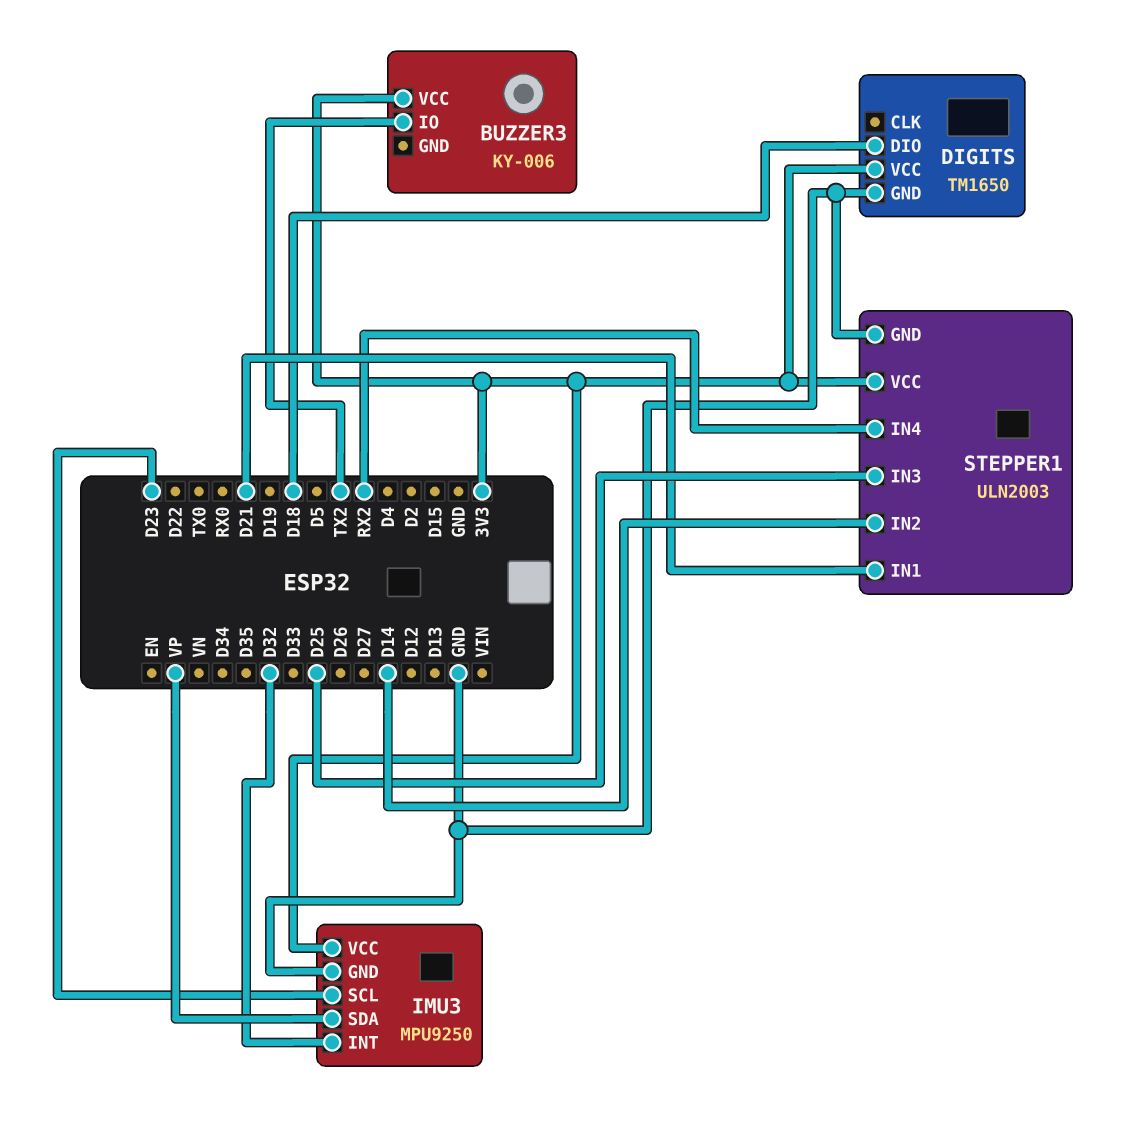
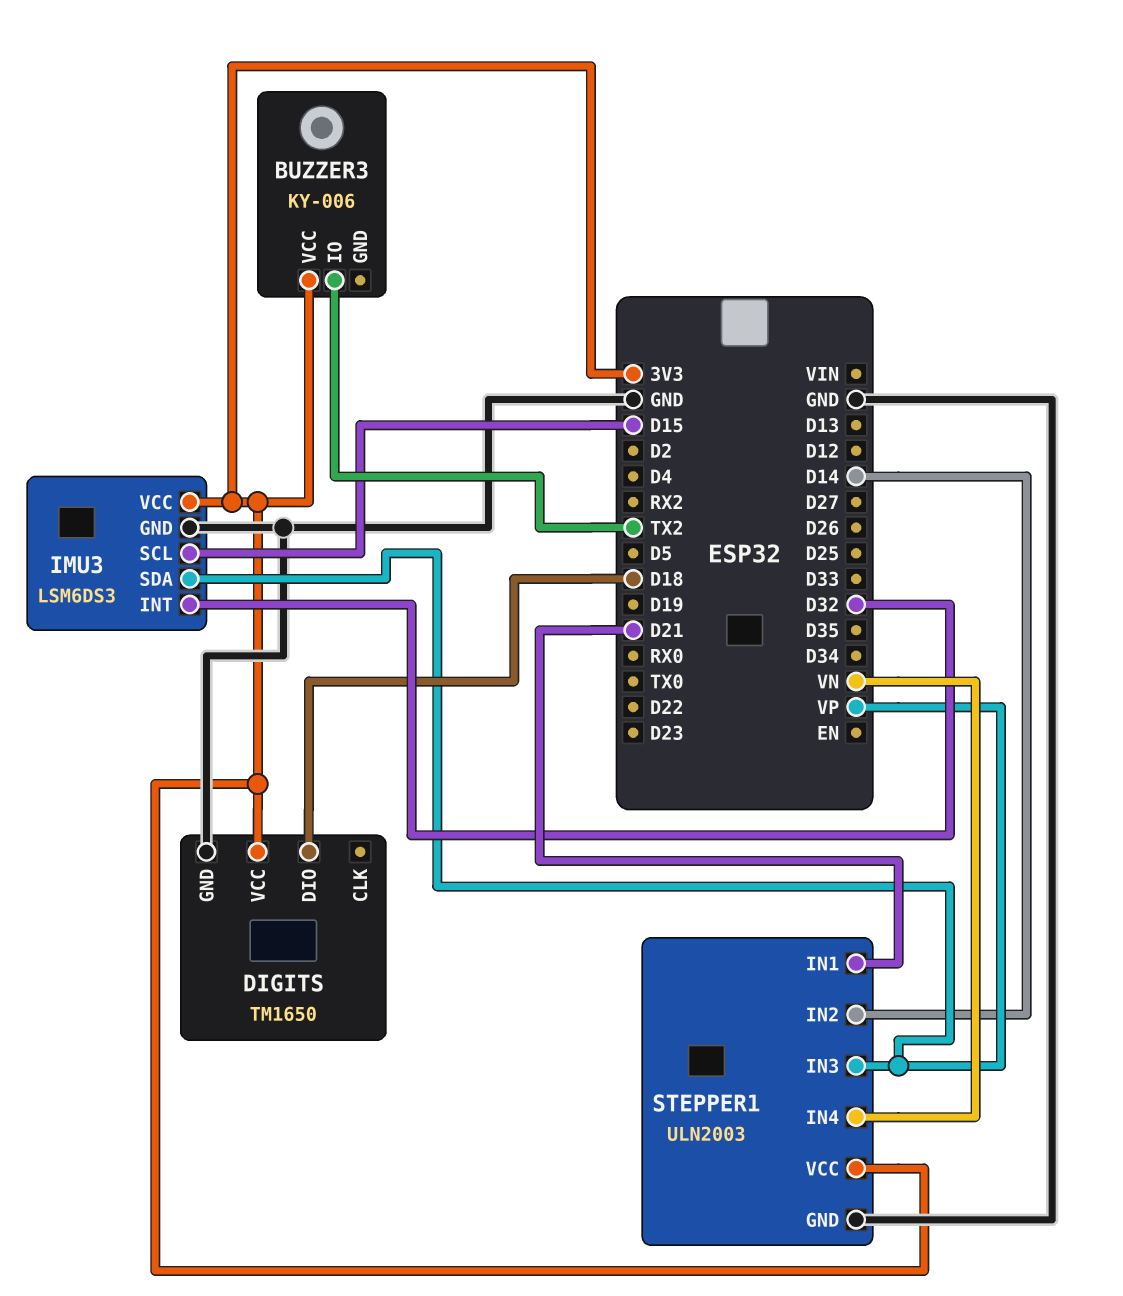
IMU3: MPU9250 -> LSM6DS3
IMU3 pin SCL: D23 -> D15
STEPPER1 pin IN3: D25 -> VP
STEPPER1 pin IN4: RX2 -> VN

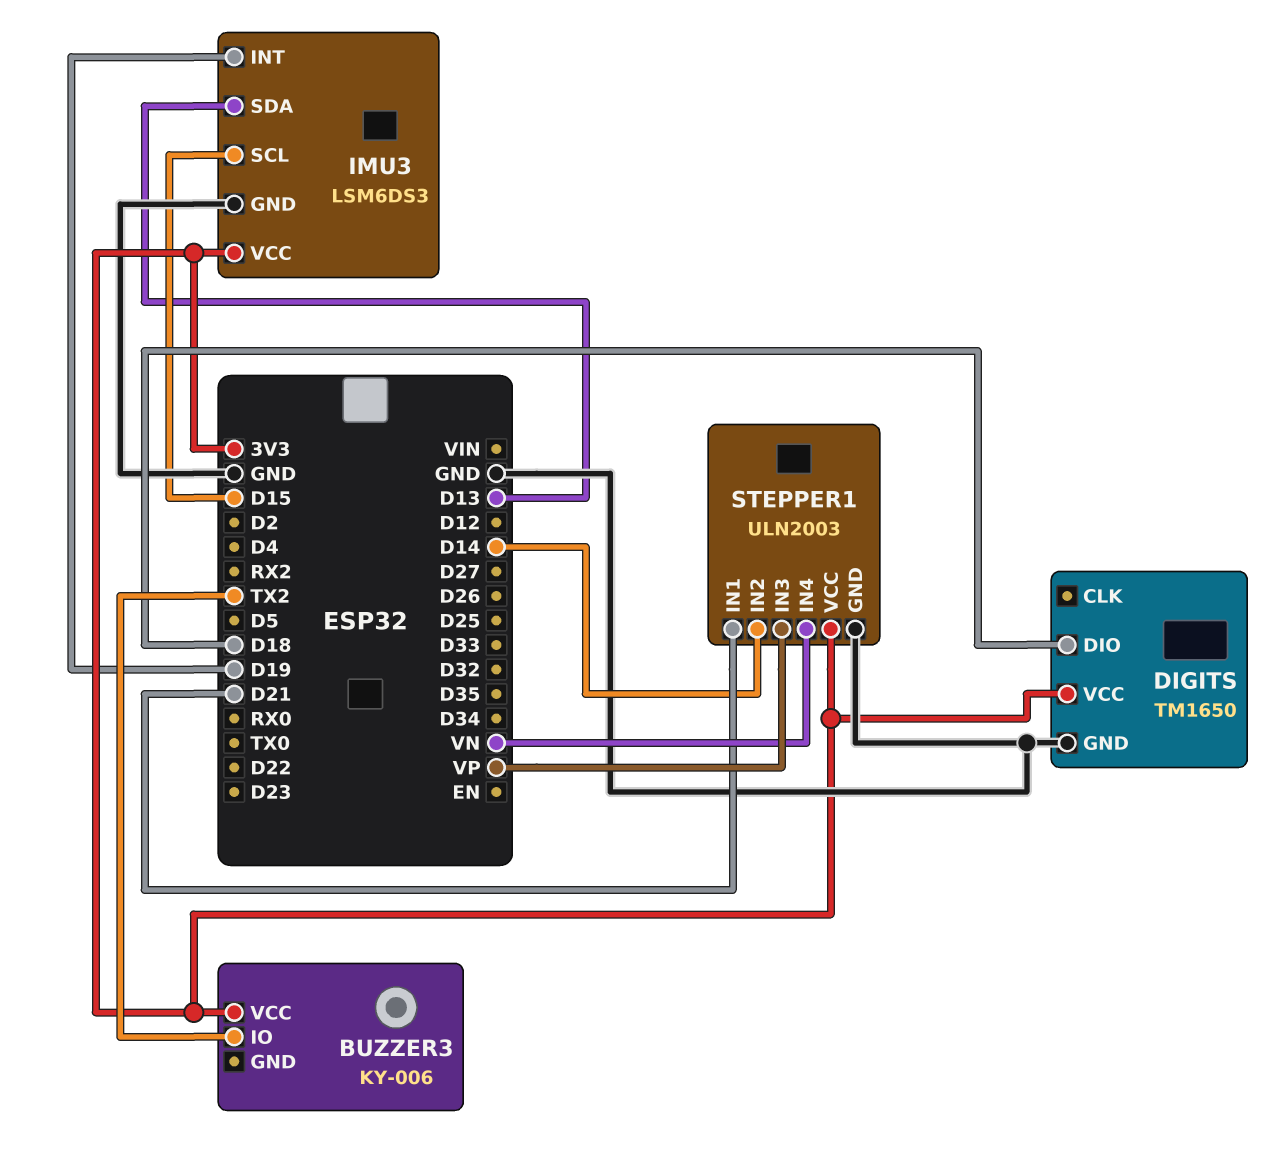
IMU3 pin INT: D32 -> D19
IMU3 pin SDA: VP -> D13

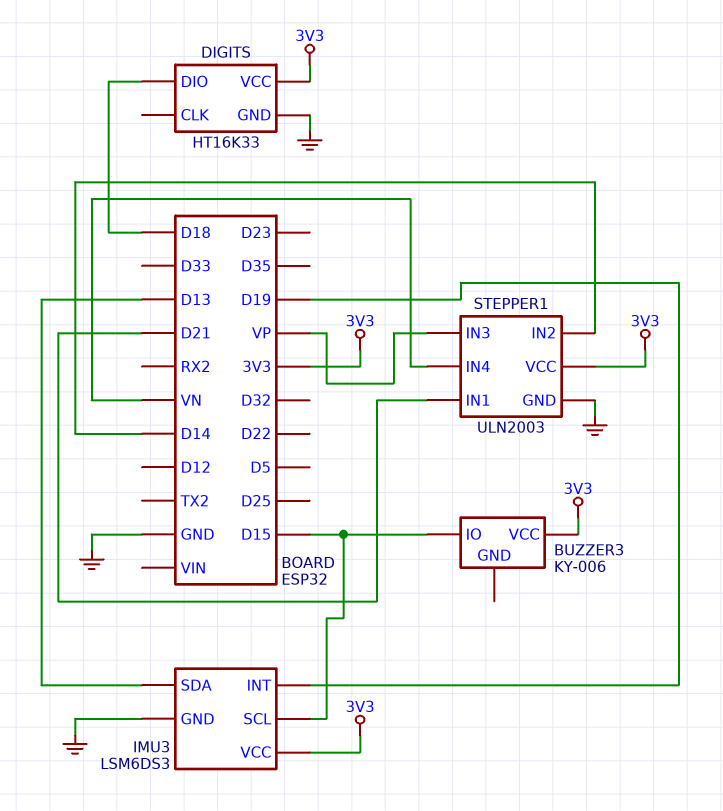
BUZZER3 pin IO: TX2 -> D15
DIGITS: TM1650 -> HT16K33

